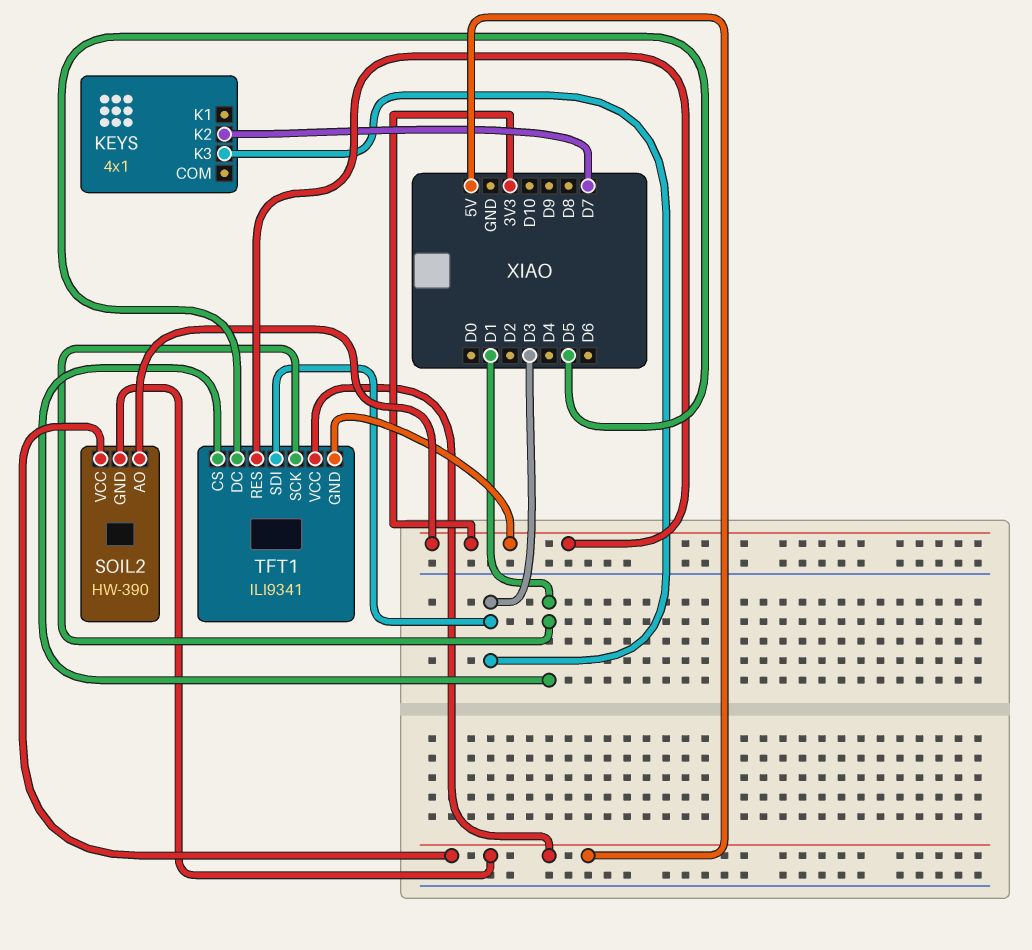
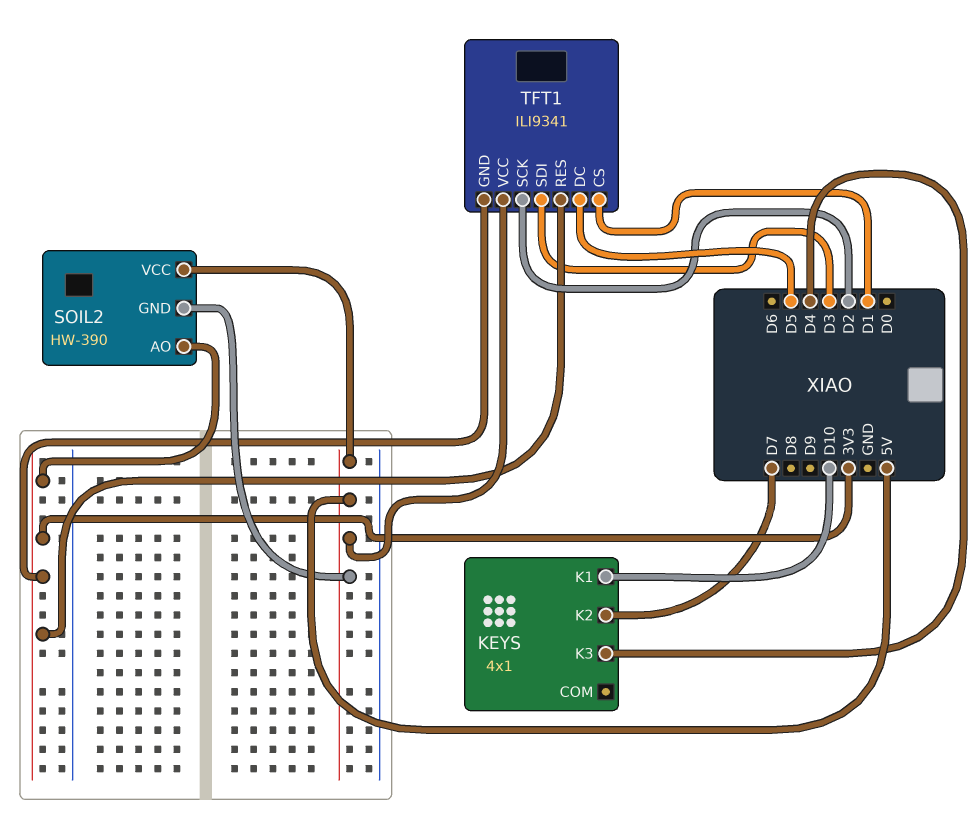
KEYS pin K1: none -> D10
KEYS pin K3: D3 -> D4
TFT1 pin SCK: D1 -> D2

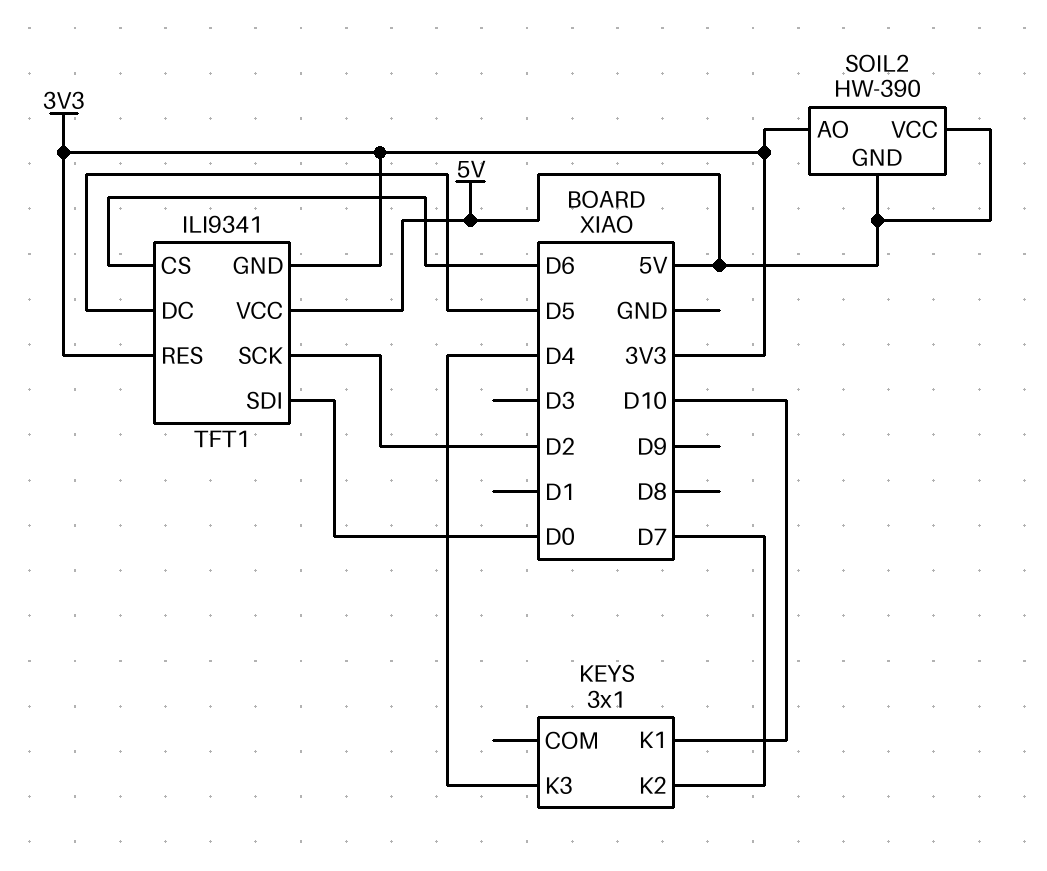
KEYS: 4x1 -> 3x1
TFT1 pin CS: D1 -> D6
TFT1 pin SDI: D3 -> D0

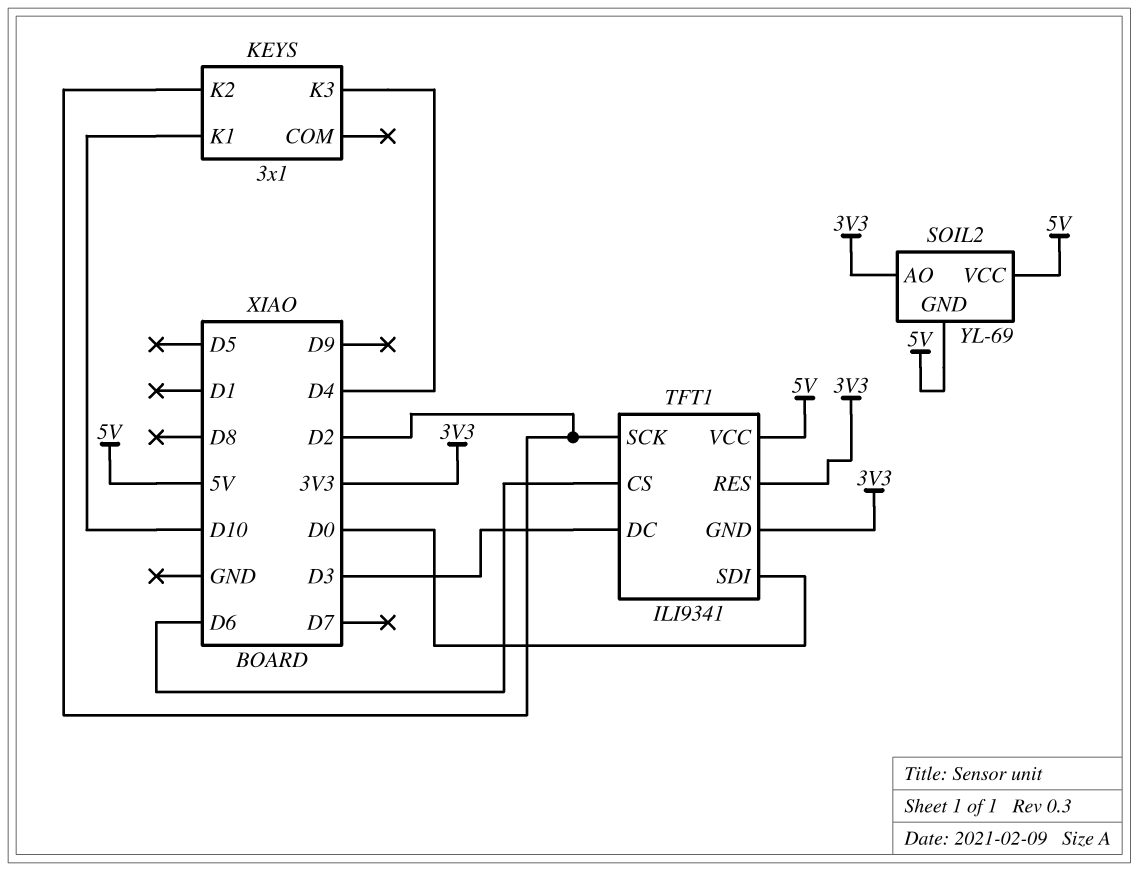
KEYS pin K2: D7 -> D2
SOIL2: HW-390 -> YL-69
TFT1 pin DC: D5 -> D3

